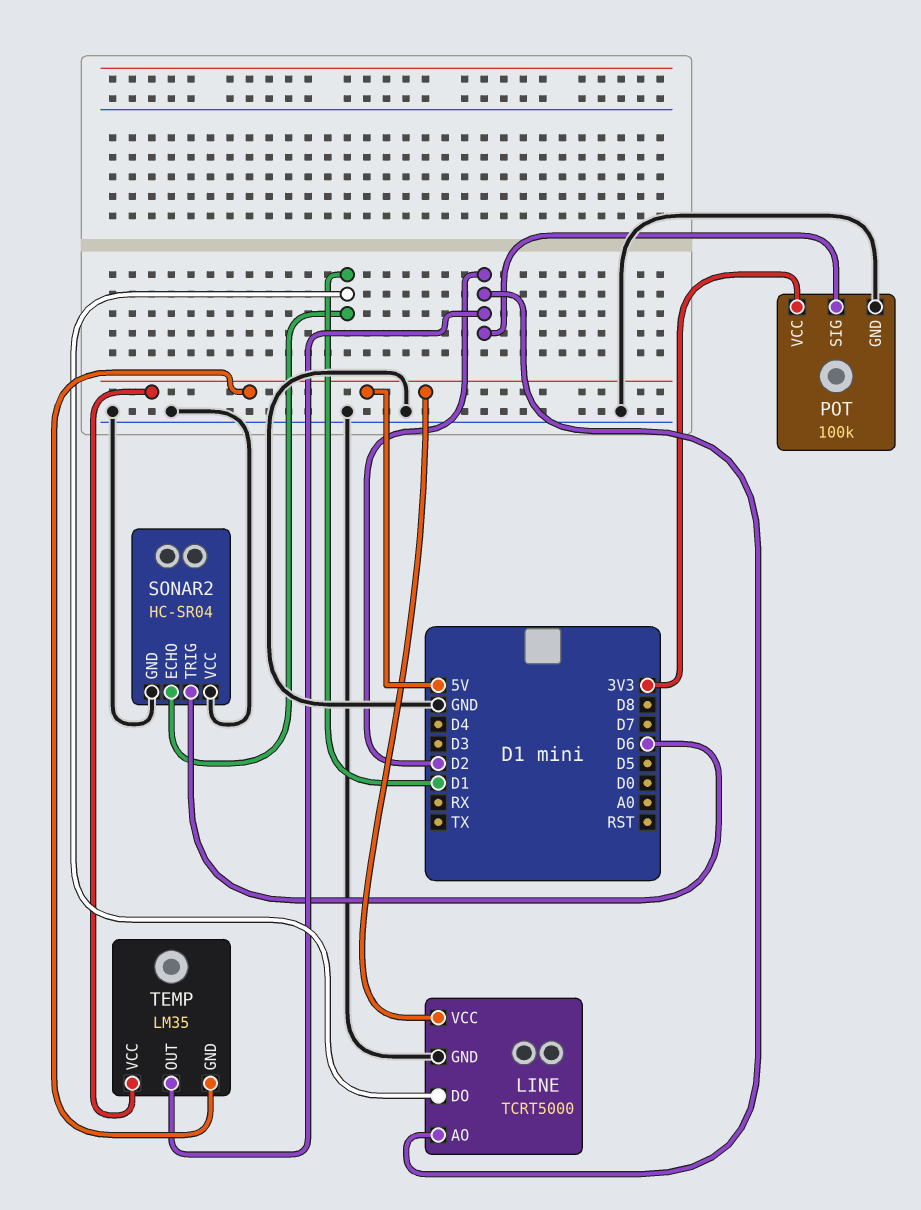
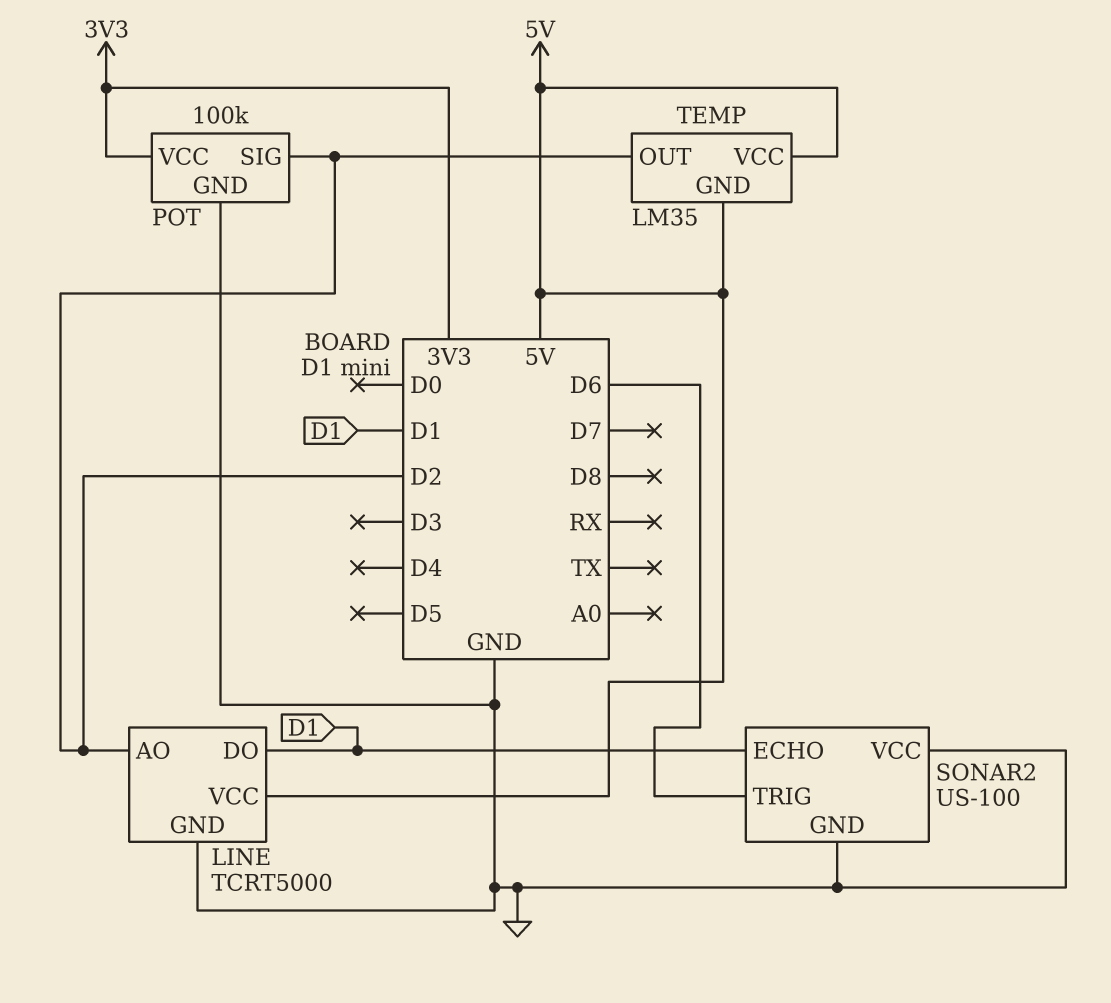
SONAR2: HC-SR04 -> US-100

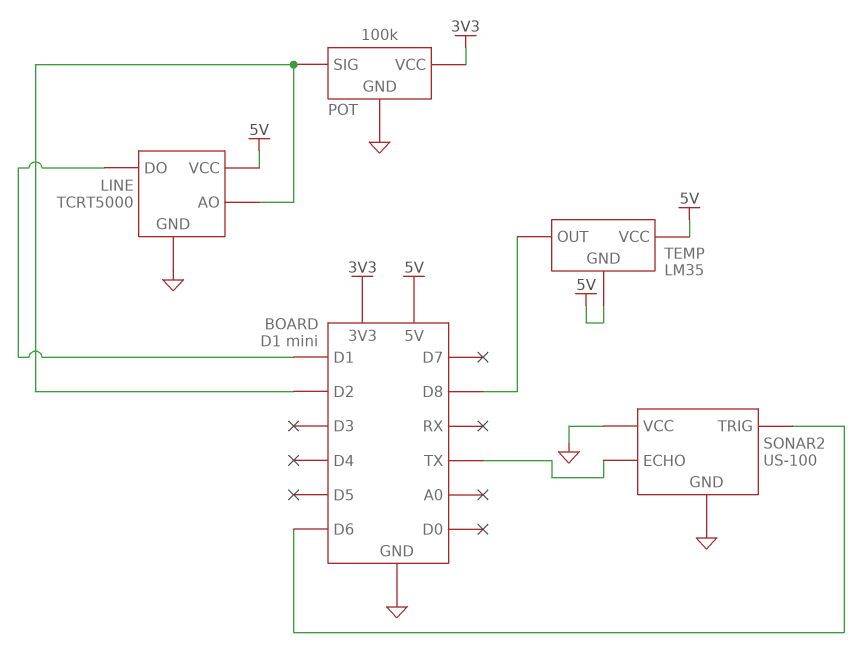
SONAR2 pin ECHO: D1 -> TX
TEMP pin OUT: D2 -> D8

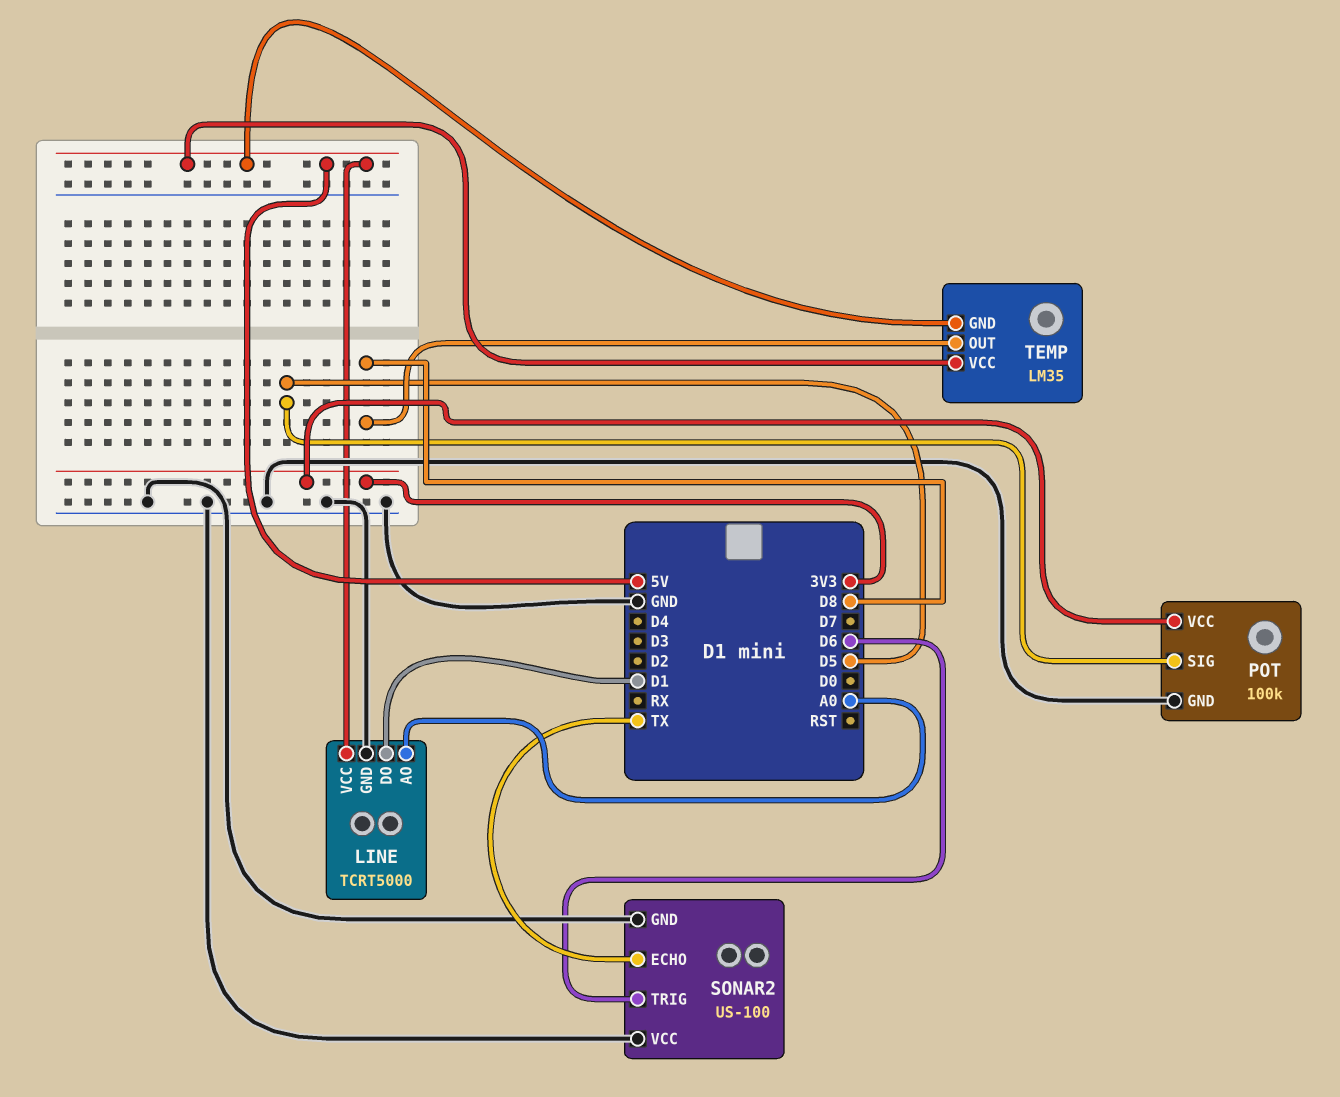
LINE pin AO: D2 -> A0
POT pin SIG: D2 -> D5

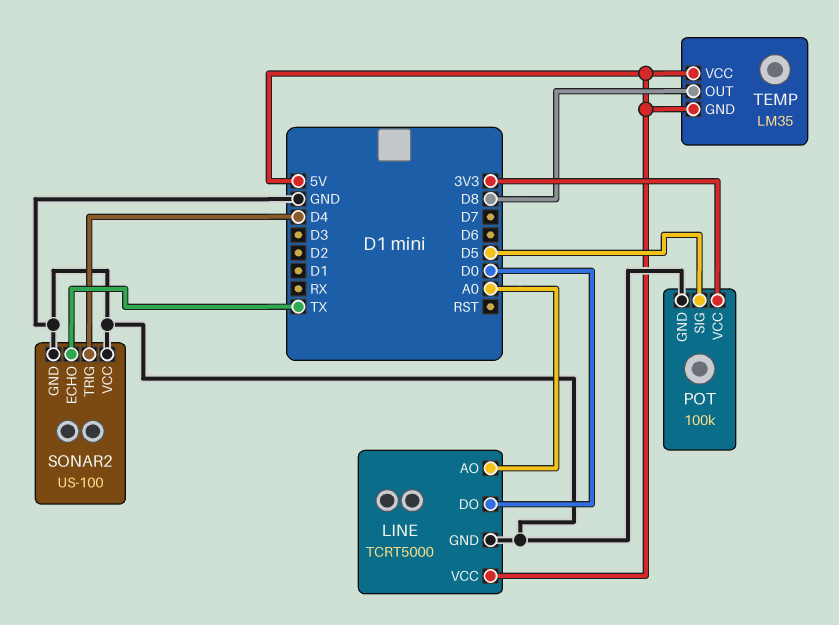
LINE pin DO: D1 -> D0
SONAR2 pin TRIG: D6 -> D4

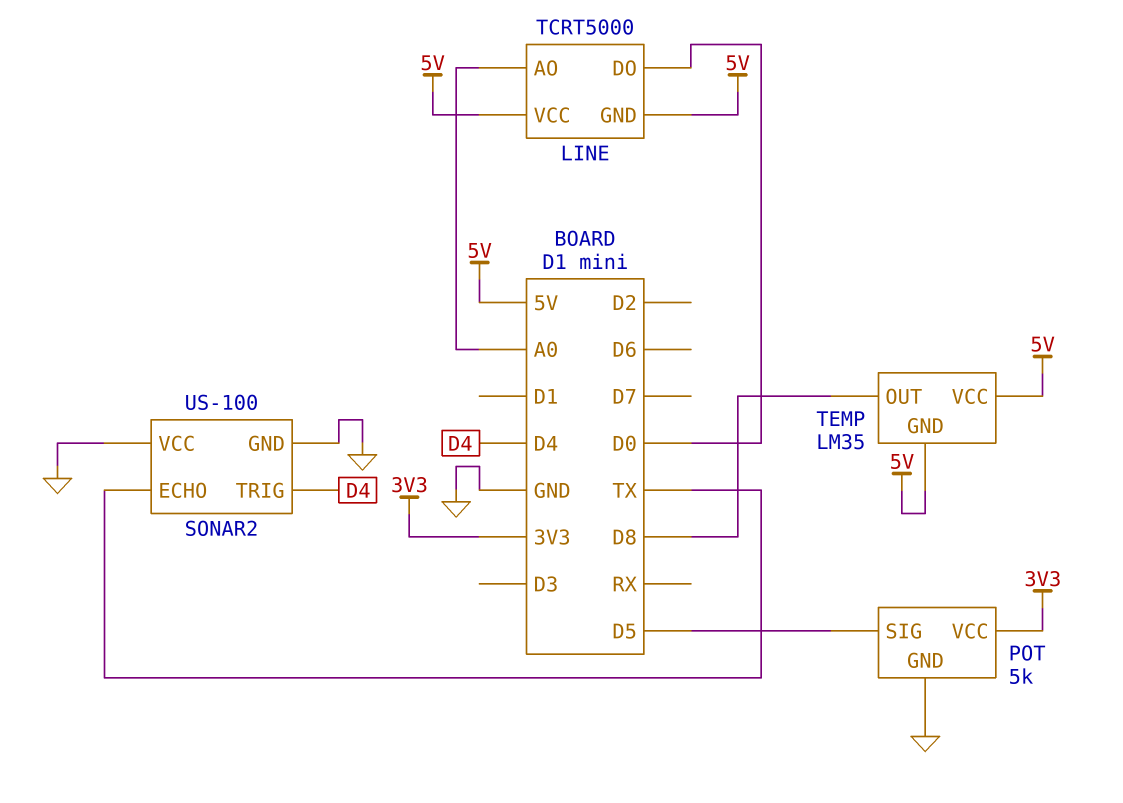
LINE pin GND: GND -> 5V
POT: 100k -> 5k

